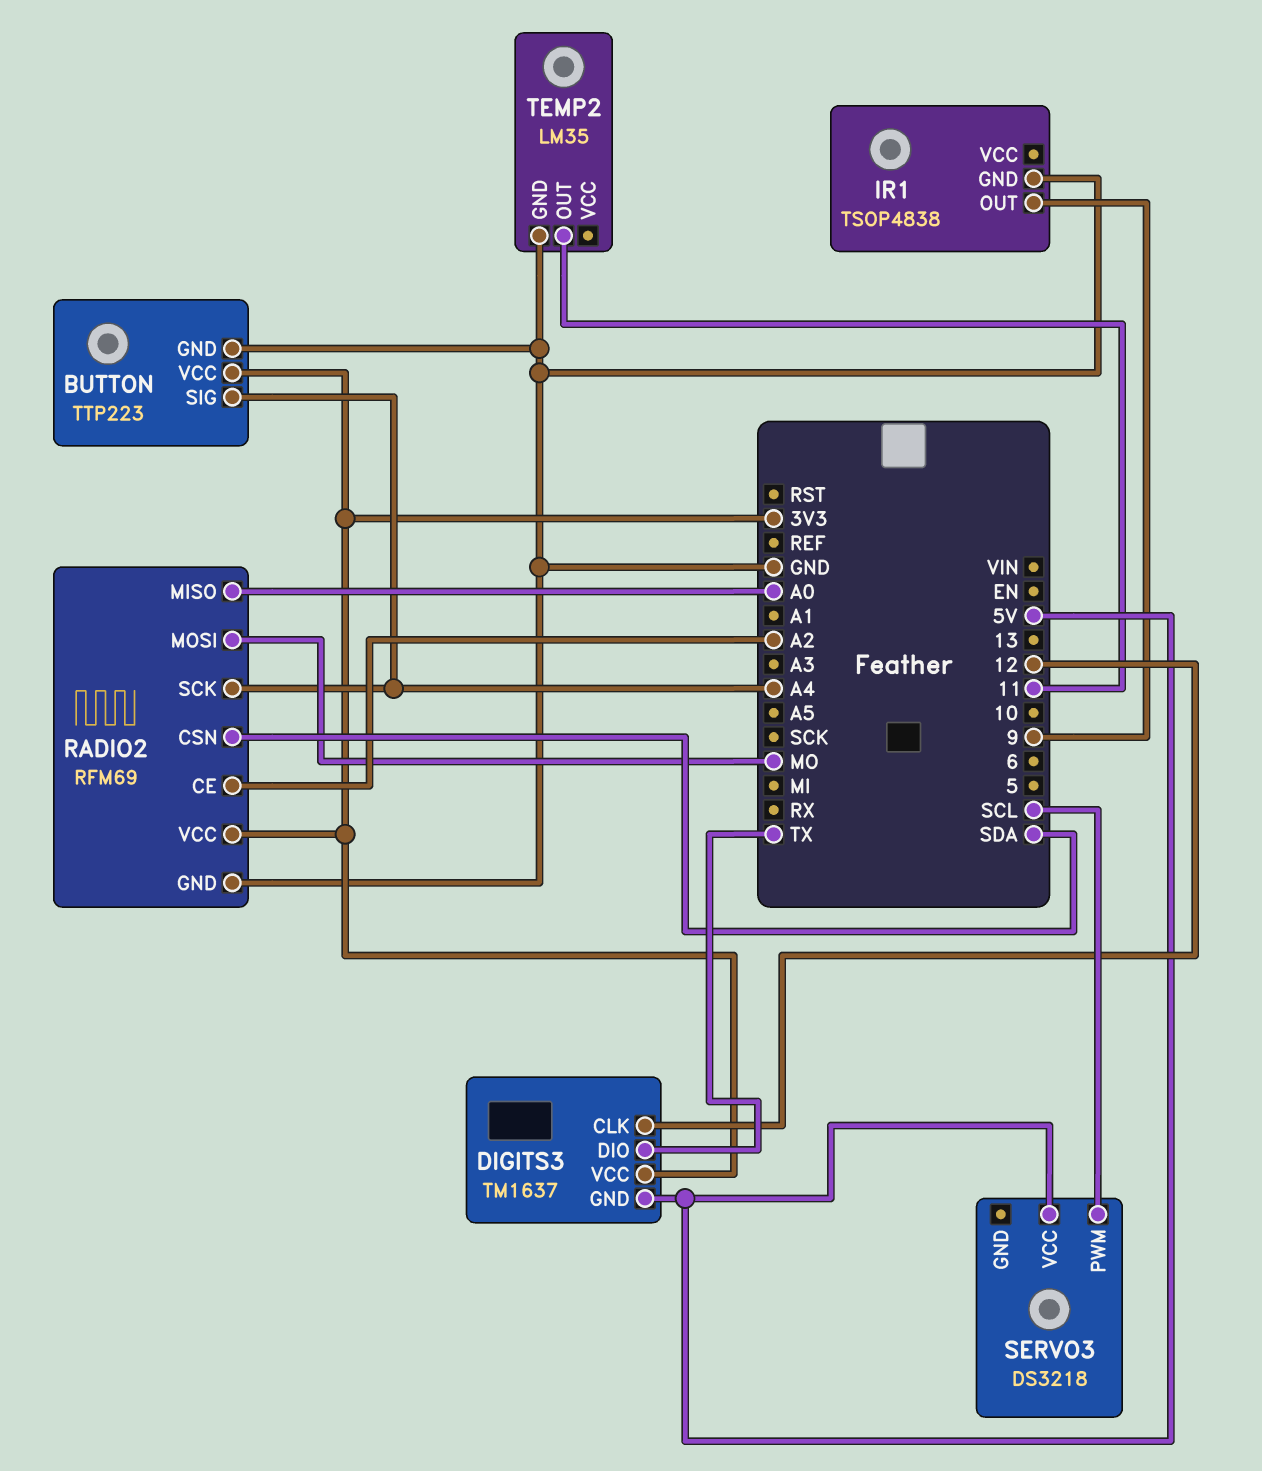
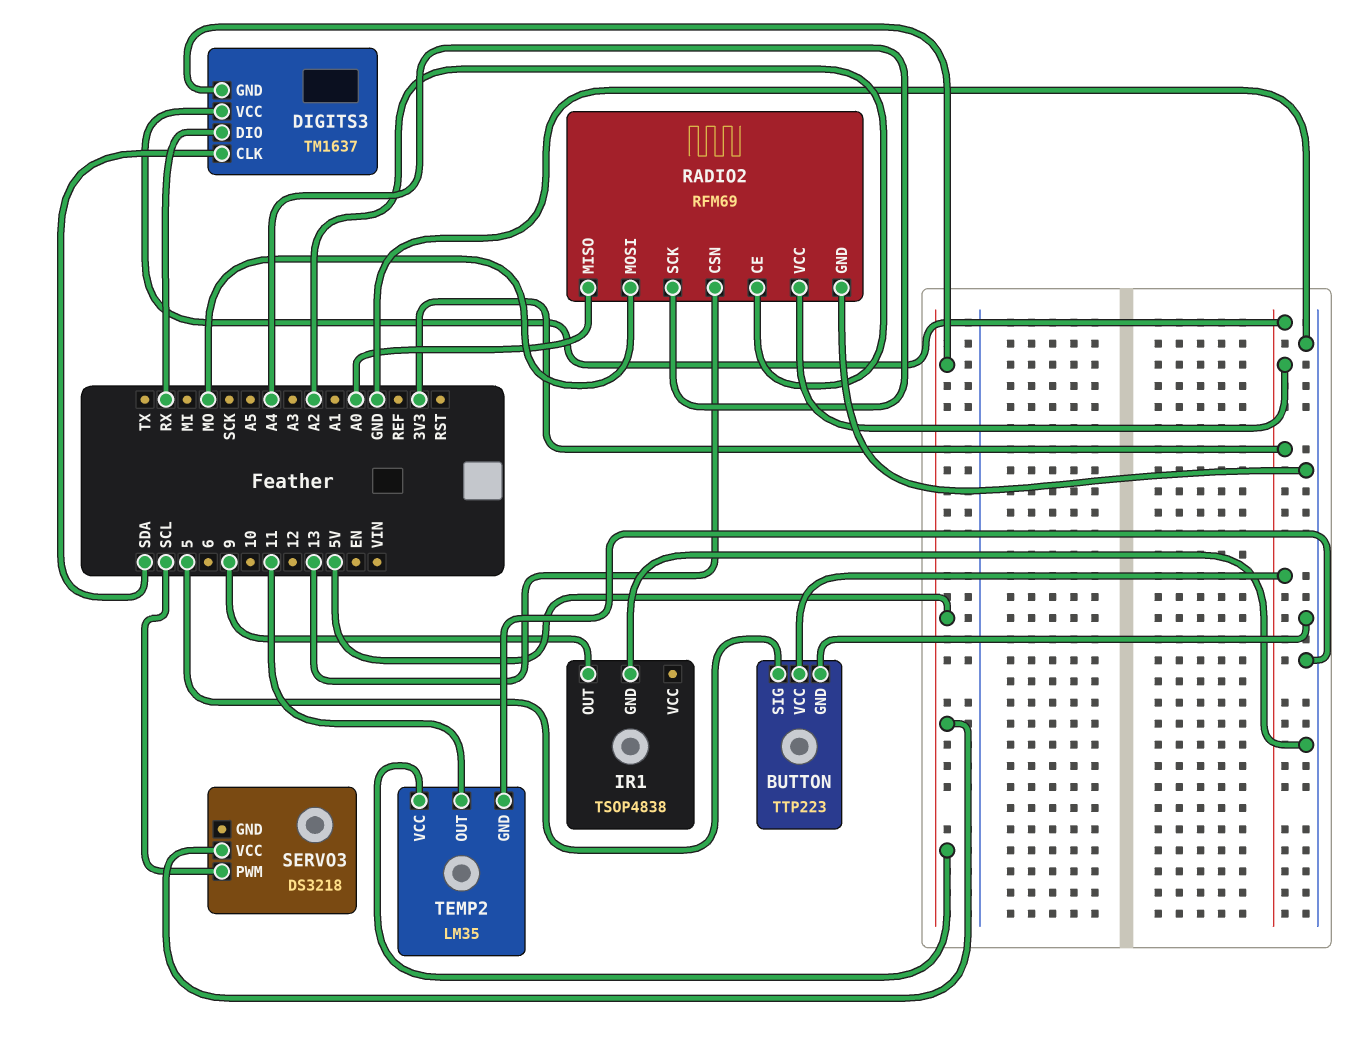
BUTTON pin SIG: A4 -> 5
DIGITS3 pin CLK: 12 -> SDA
DIGITS3 pin DIO: TX -> RX
RADIO2 pin CSN: SDA -> 13
TEMP2 pin VCC: none -> 5V

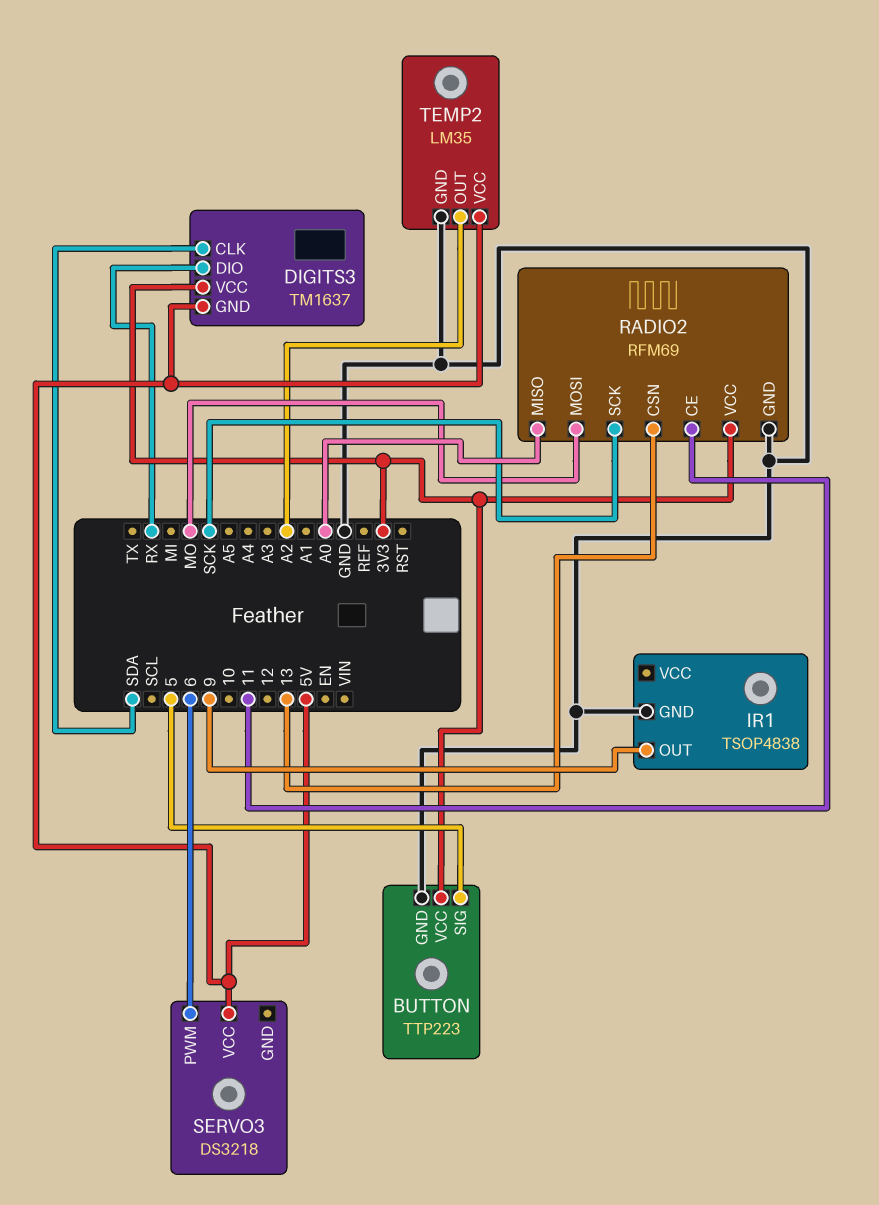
RADIO2 pin CE: A2 -> 11
RADIO2 pin SCK: A4 -> SCK
SERVO3 pin PWM: SCL -> 6
TEMP2 pin OUT: 11 -> A2

